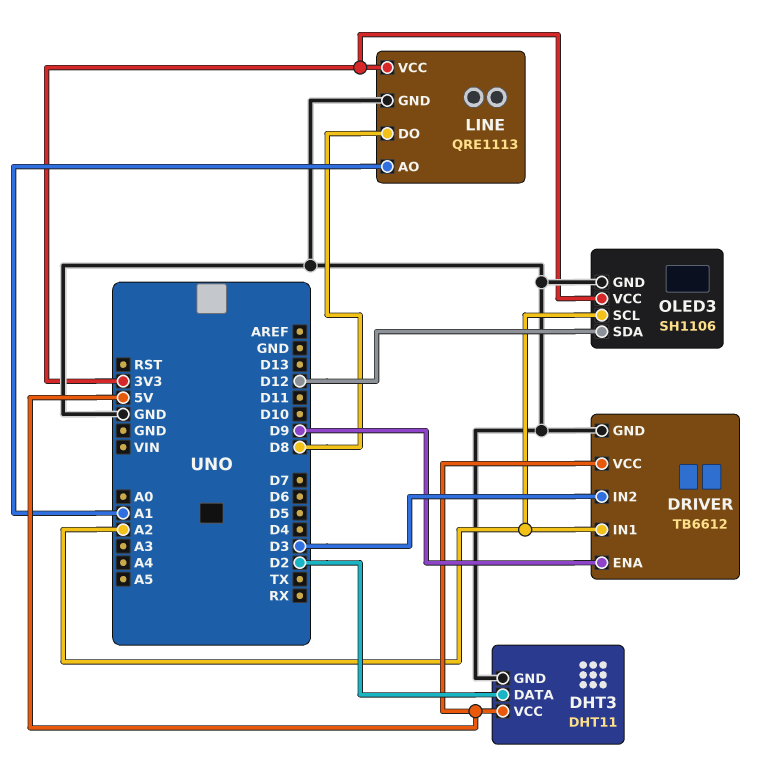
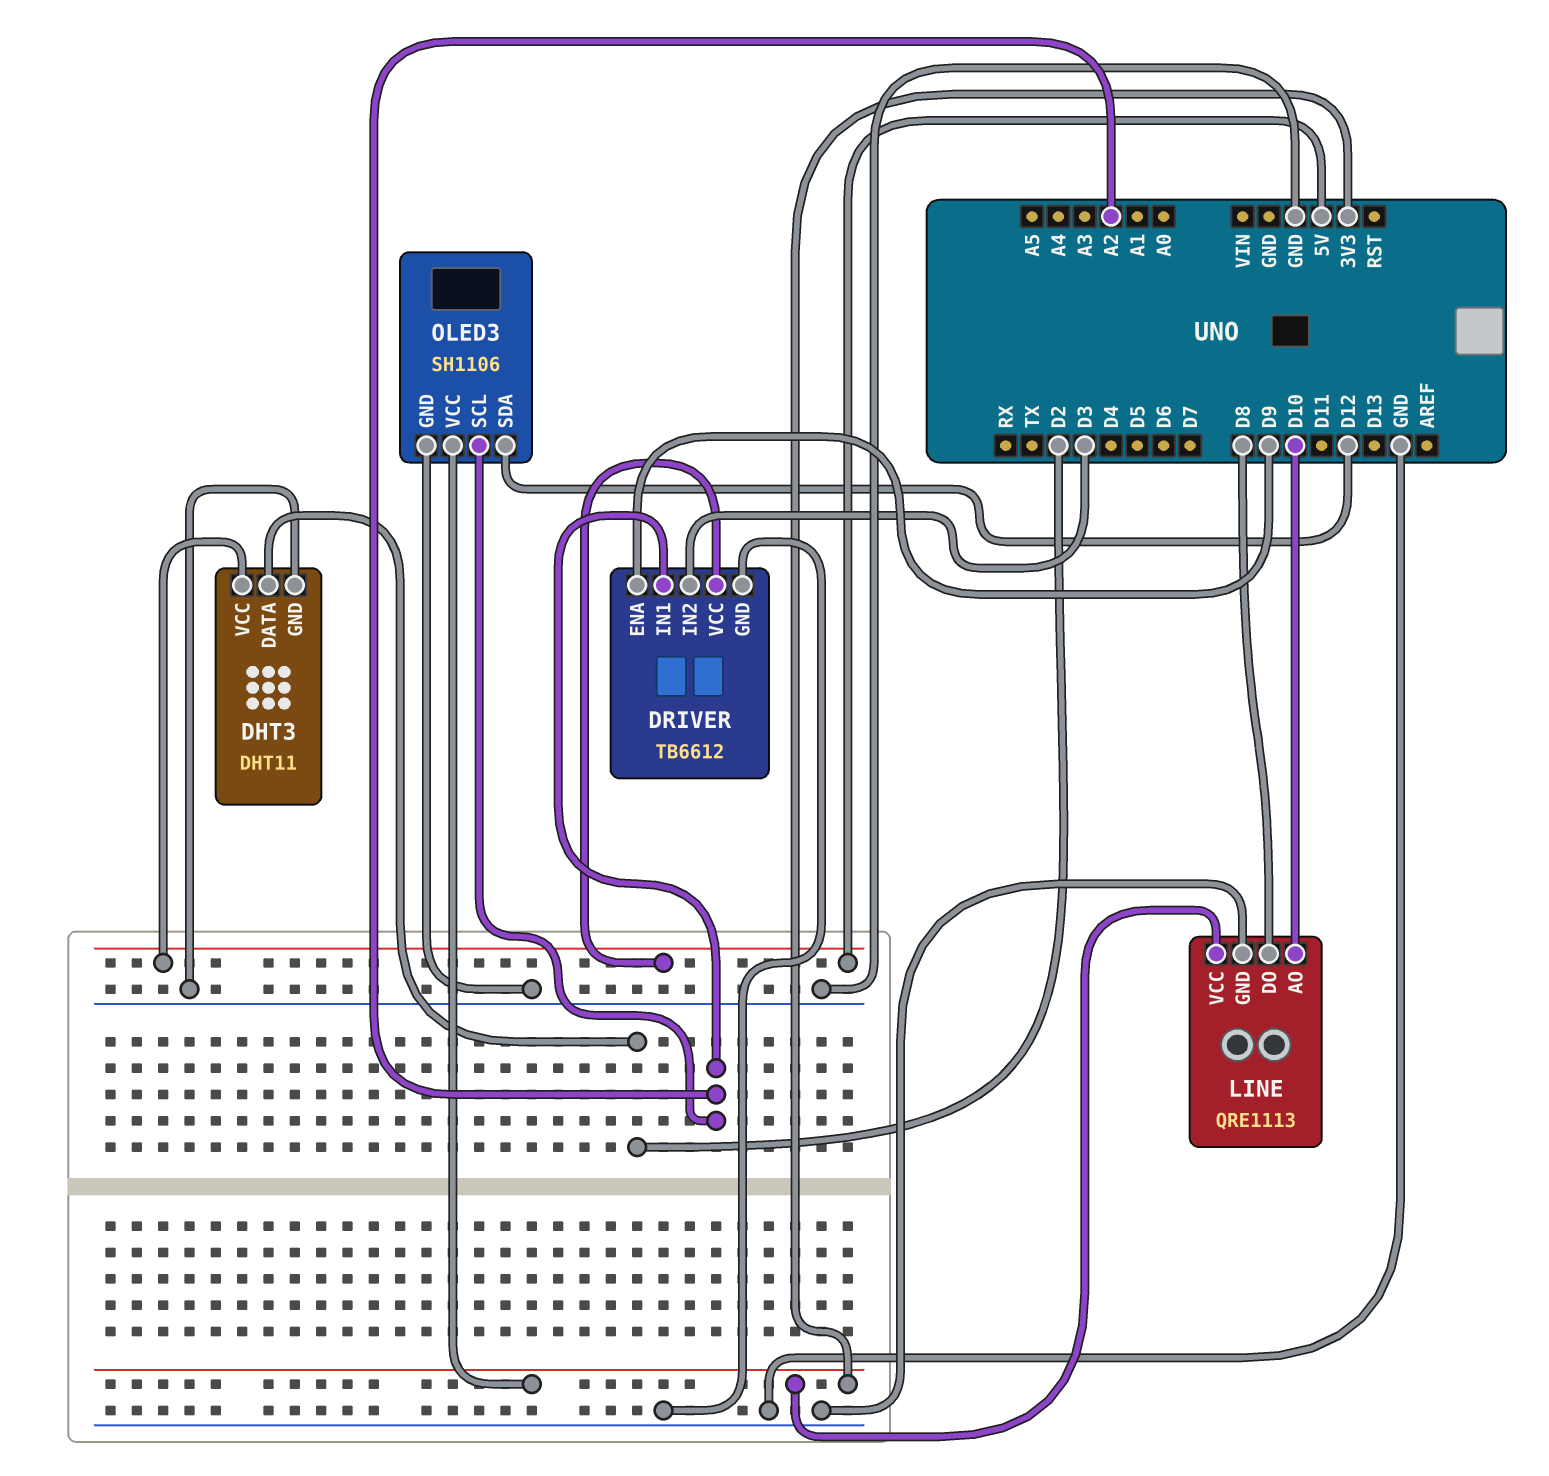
LINE pin AO: A1 -> D10

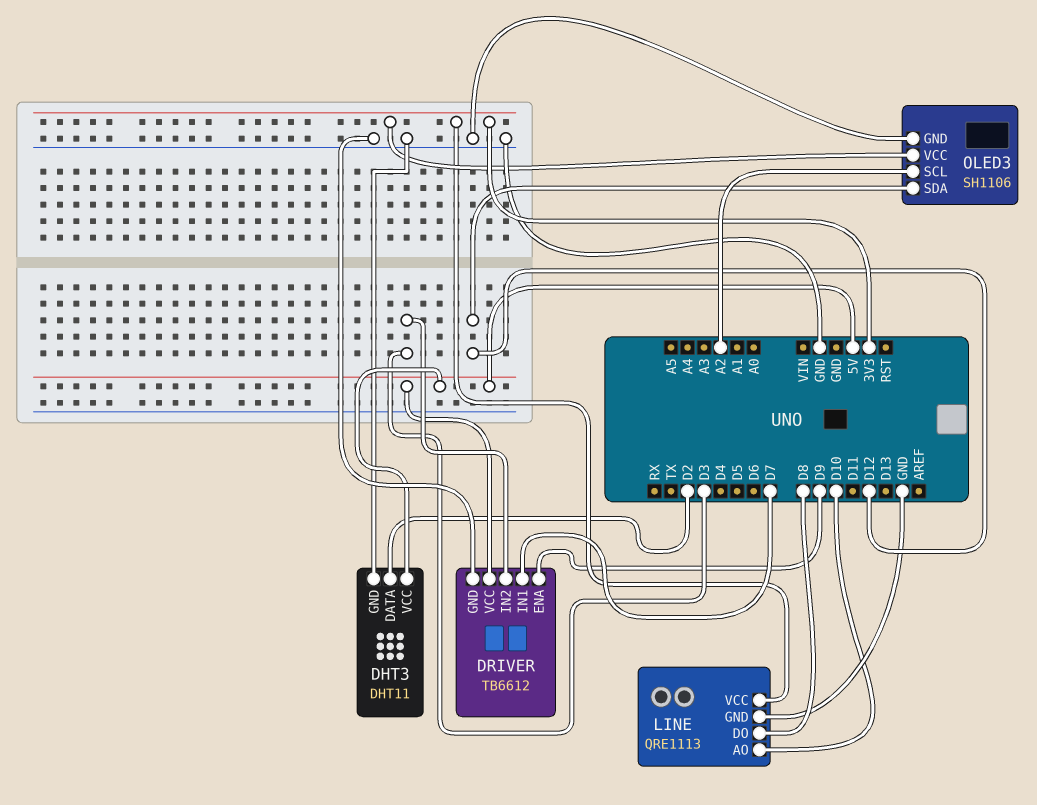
DRIVER pin IN1: A2 -> D7

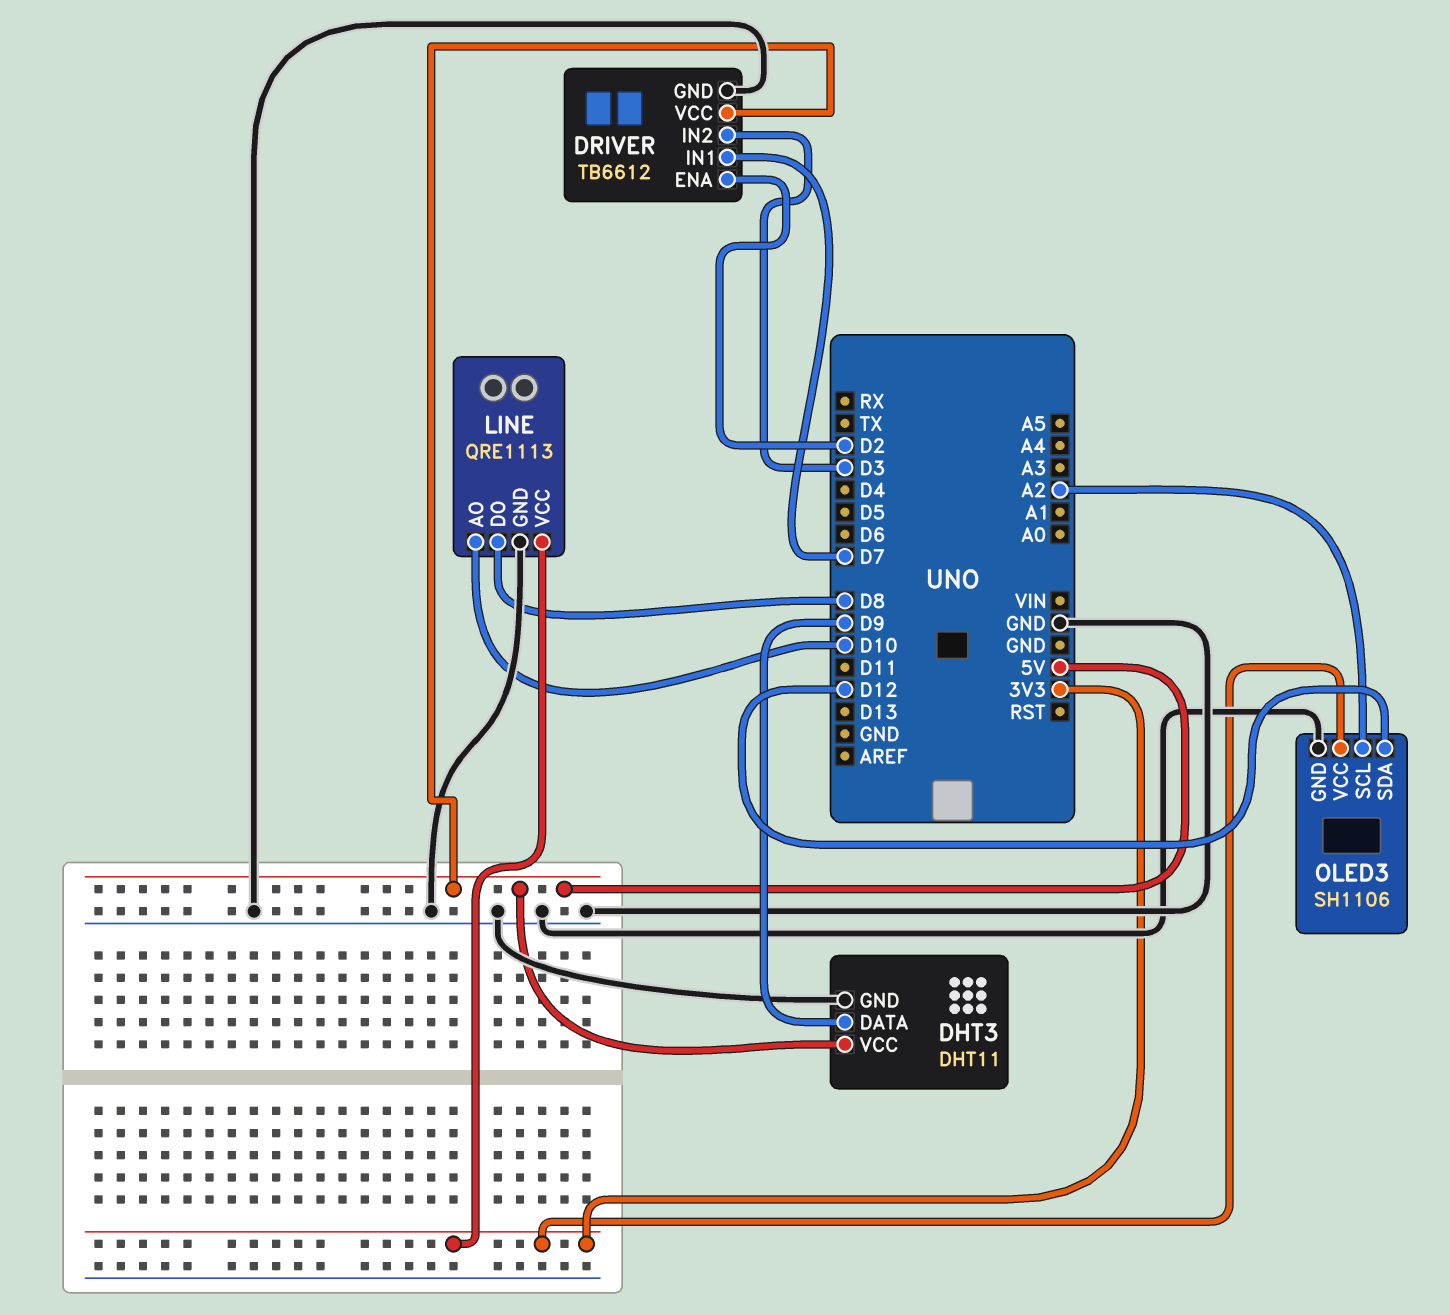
DHT3 pin DATA: D2 -> D9
DRIVER pin ENA: D9 -> D2

